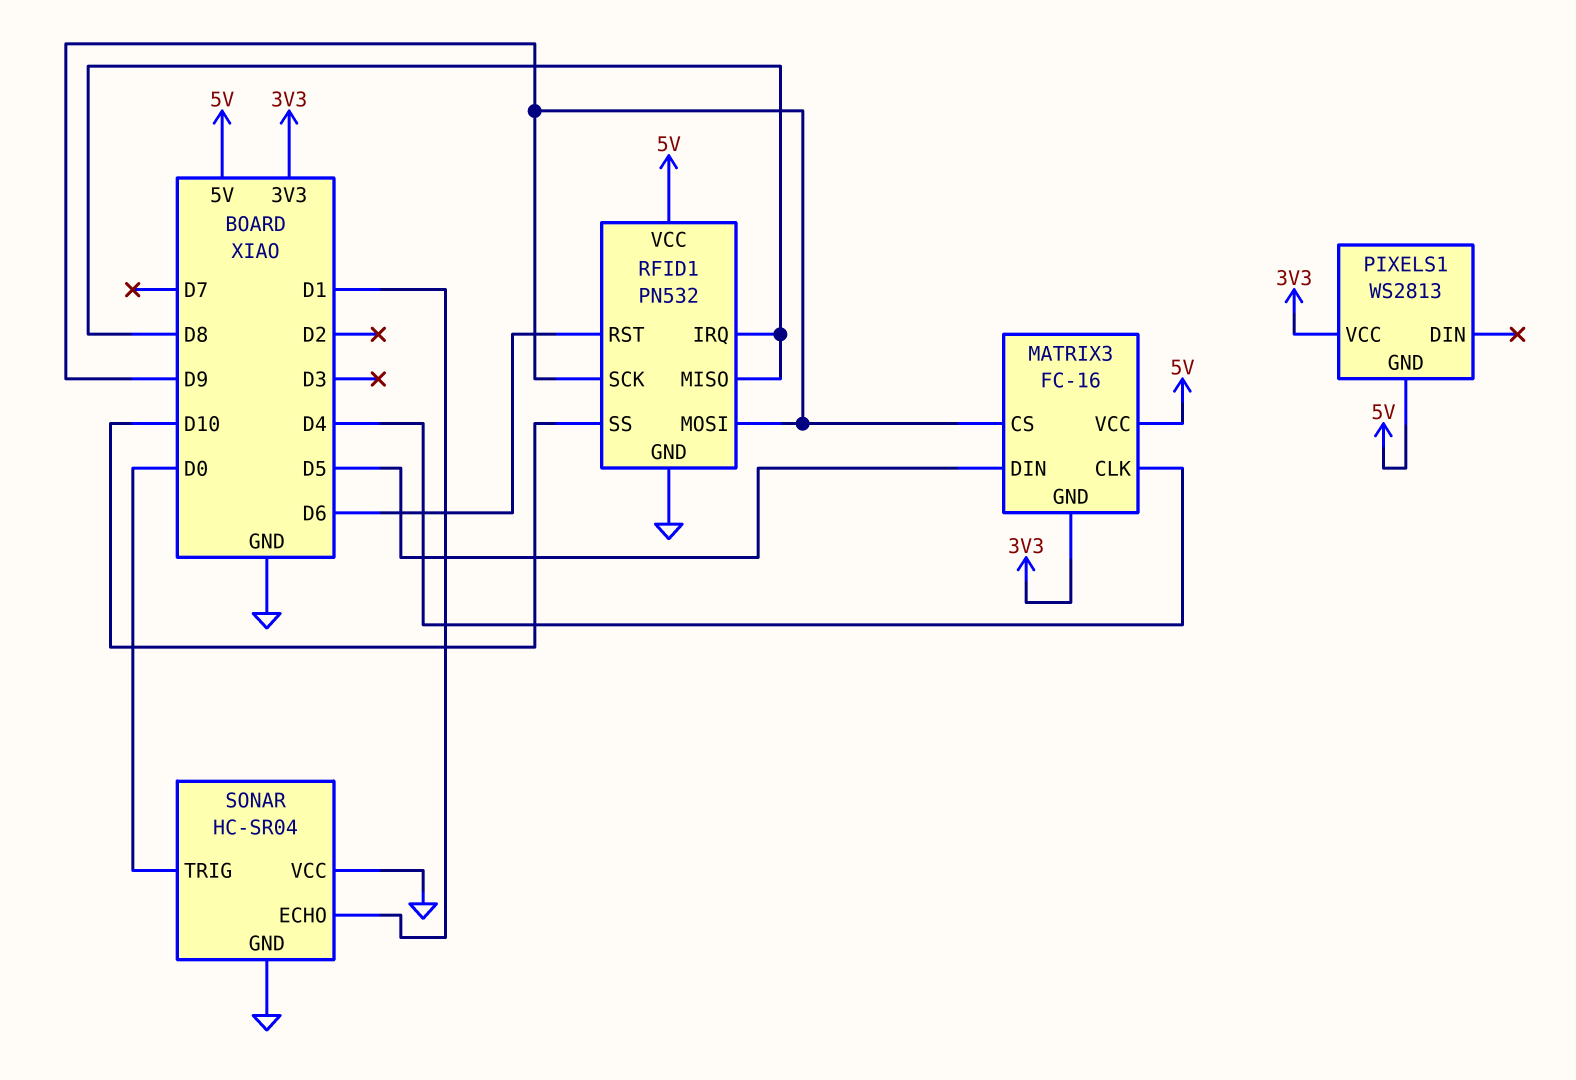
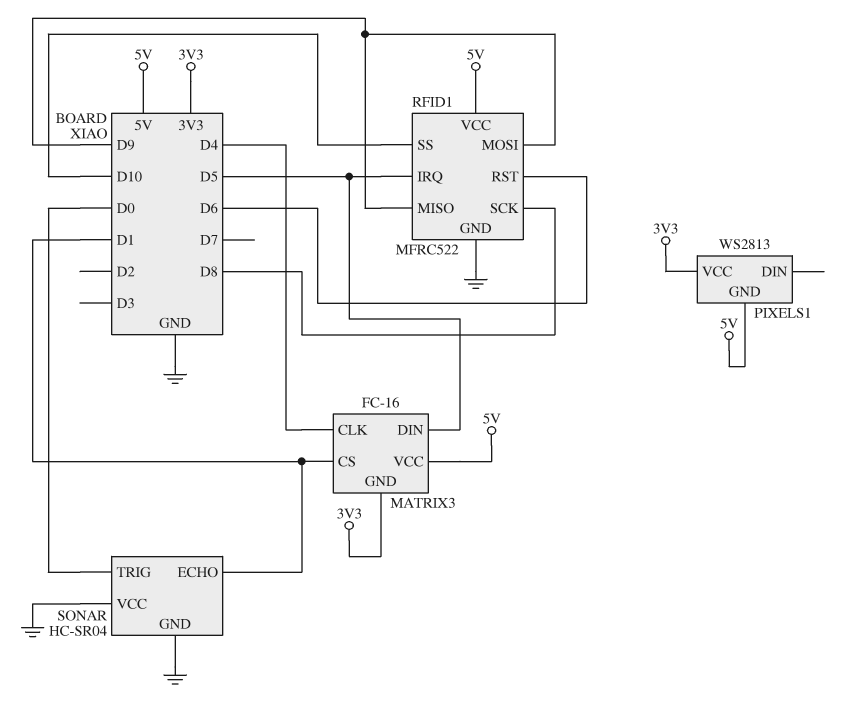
MATRIX3 pin CS: D9 -> D1
RFID1: PN532 -> MFRC522
RFID1 pin IRQ: D8 -> D5
RFID1 pin MISO: D8 -> D9
RFID1 pin SCK: D9 -> D8

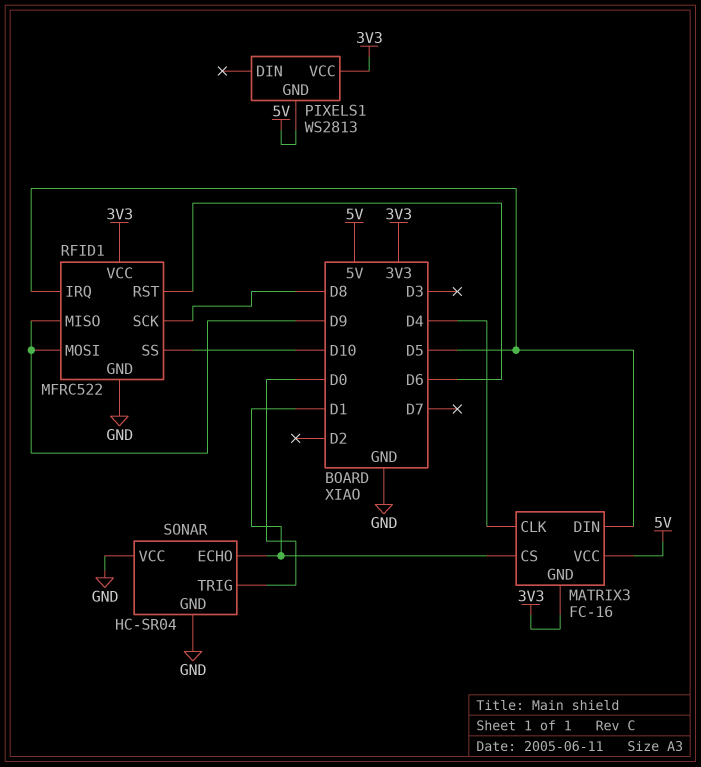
RFID1 pin VCC: 5V -> 3V3

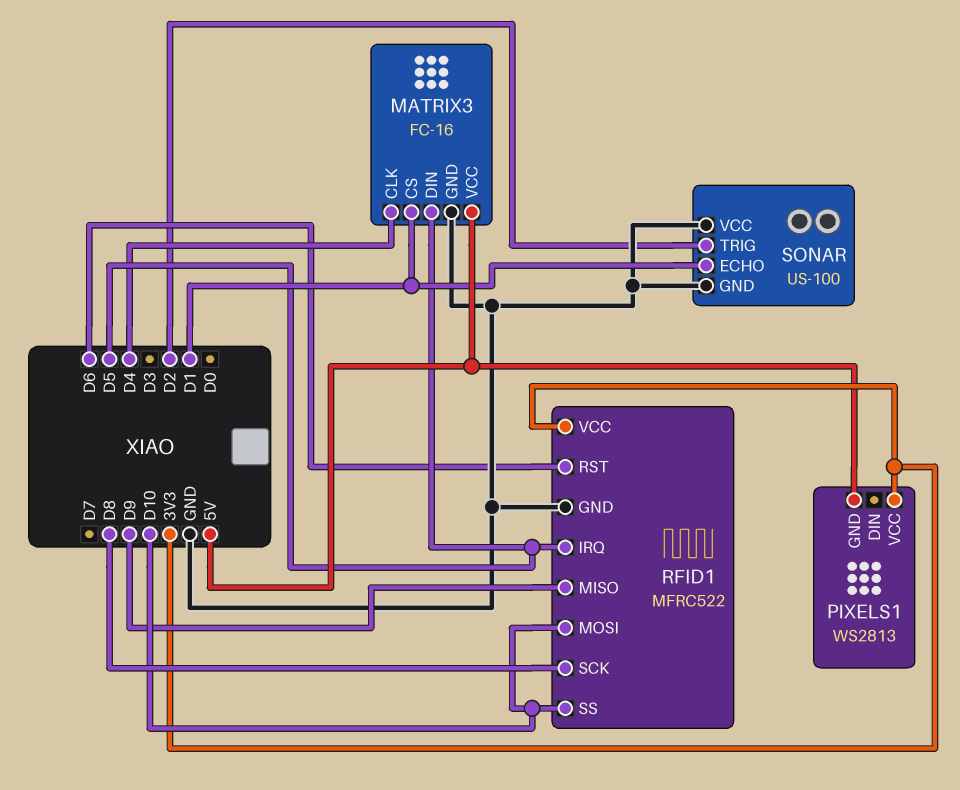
MATRIX3 pin GND: 3V3 -> GND
RFID1 pin MOSI: D9 -> D10
SONAR: HC-SR04 -> US-100
SONAR pin TRIG: D0 -> D2

